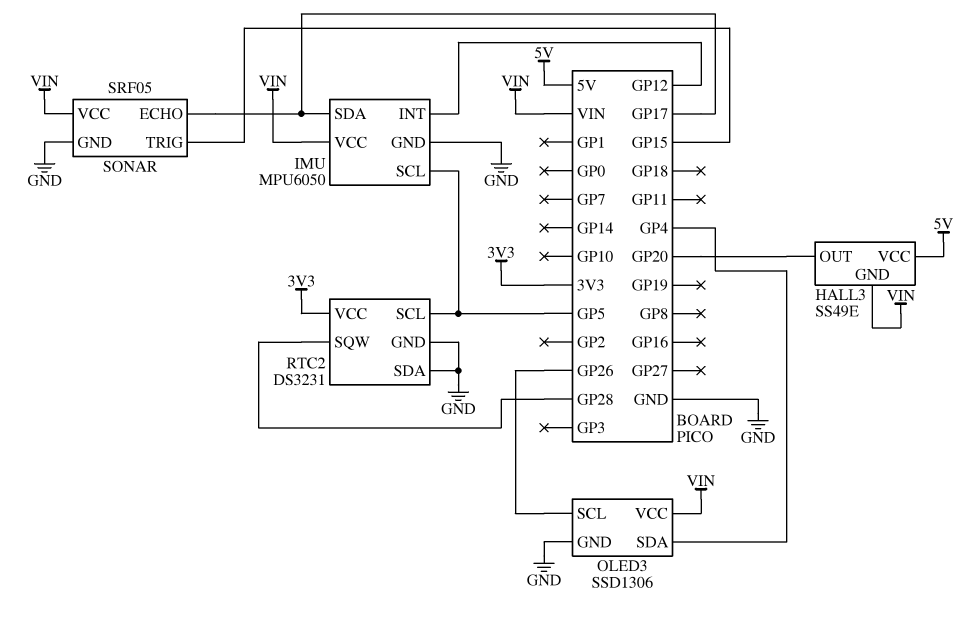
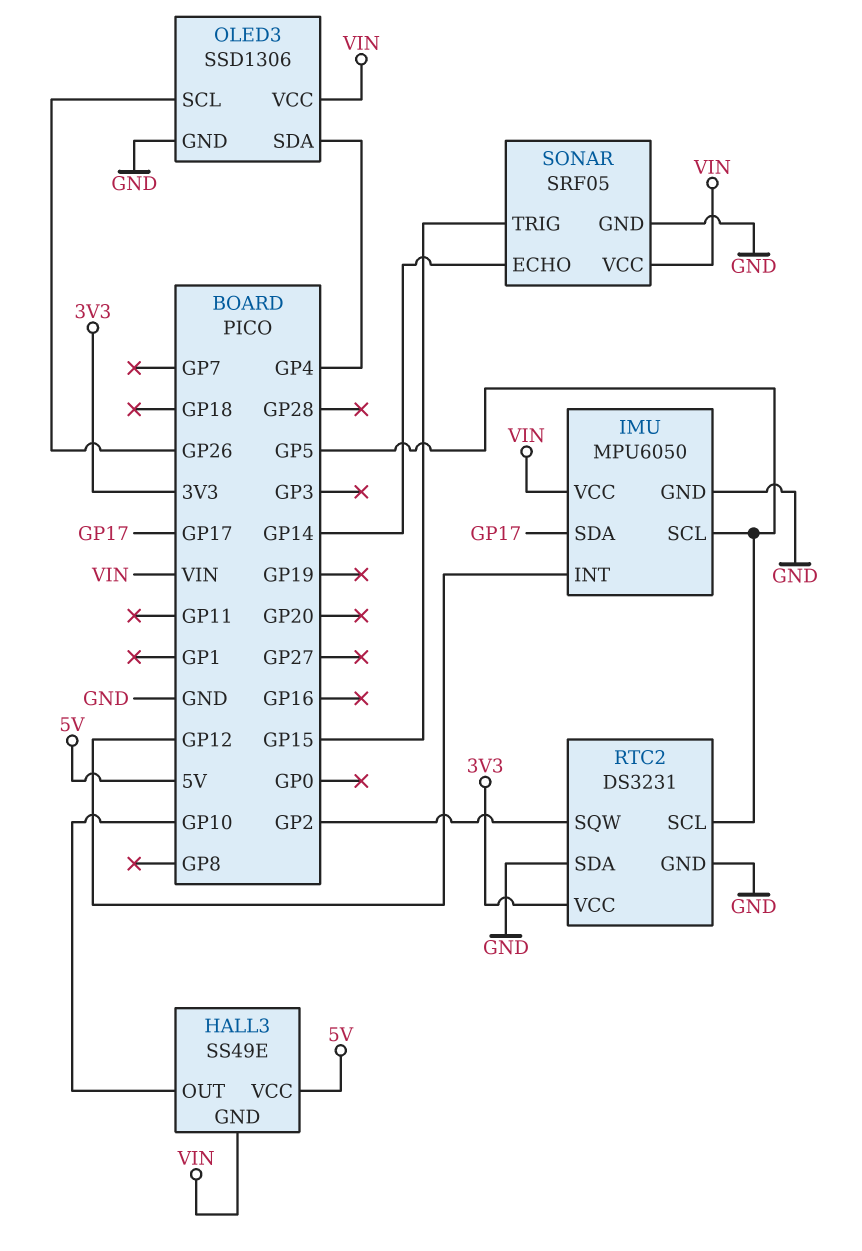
HALL3 pin OUT: GP20 -> GP10
RTC2 pin SQW: GP28 -> GP2
SONAR pin ECHO: GP17 -> GP14

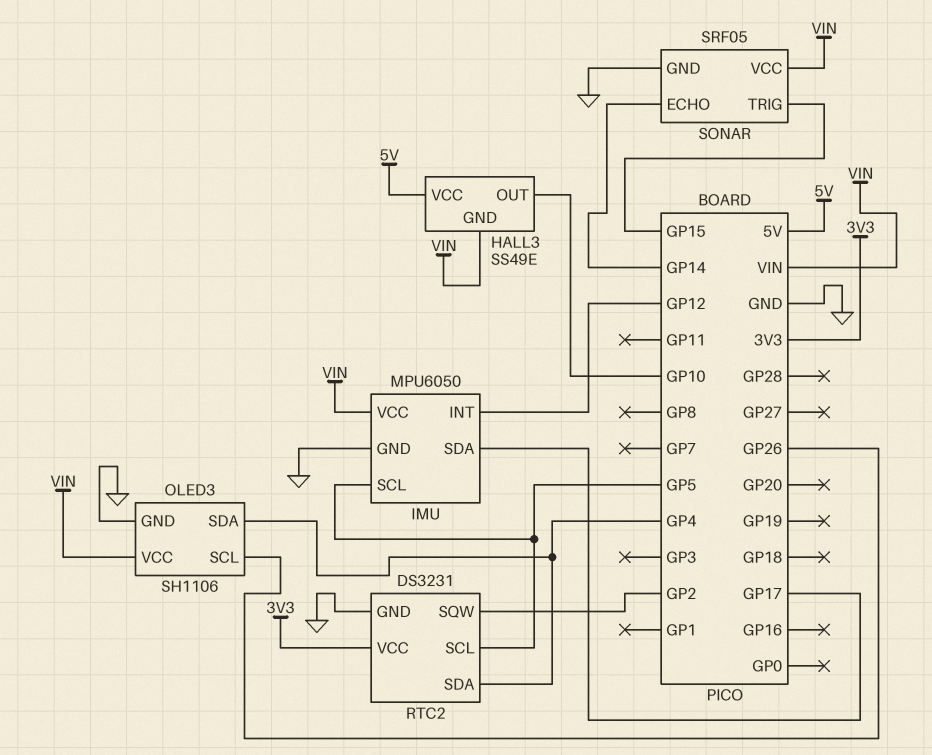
OLED3: SSD1306 -> SH1106
RTC2 pin SDA: GND -> GP4

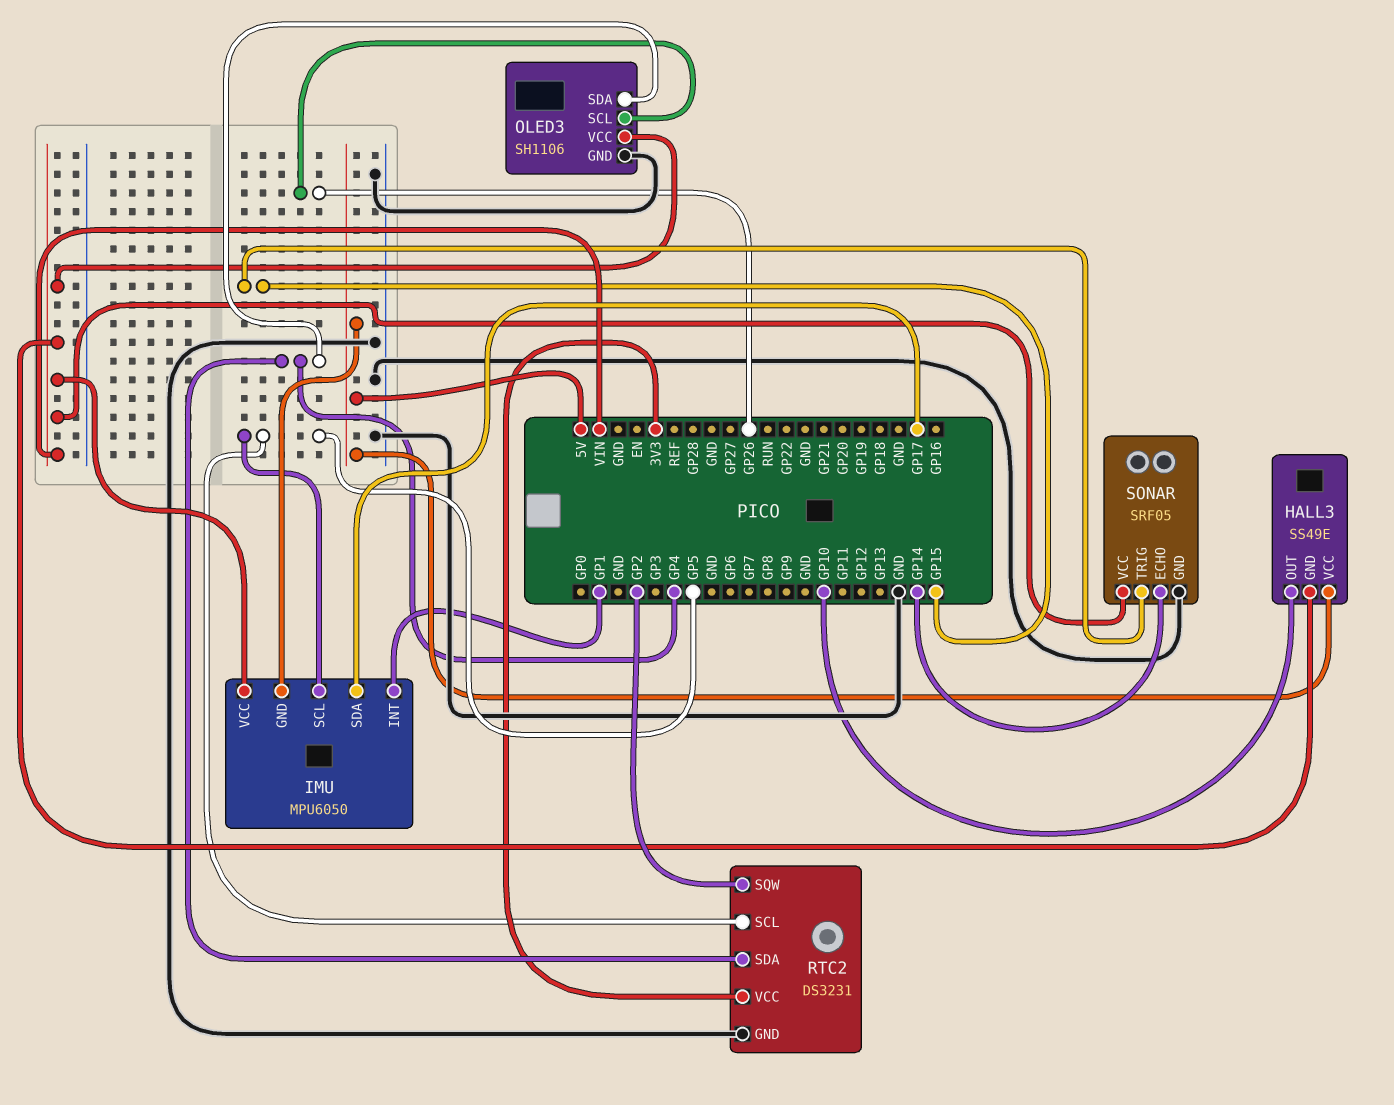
IMU pin GND: GND -> 5V
IMU pin INT: GP12 -> GP1

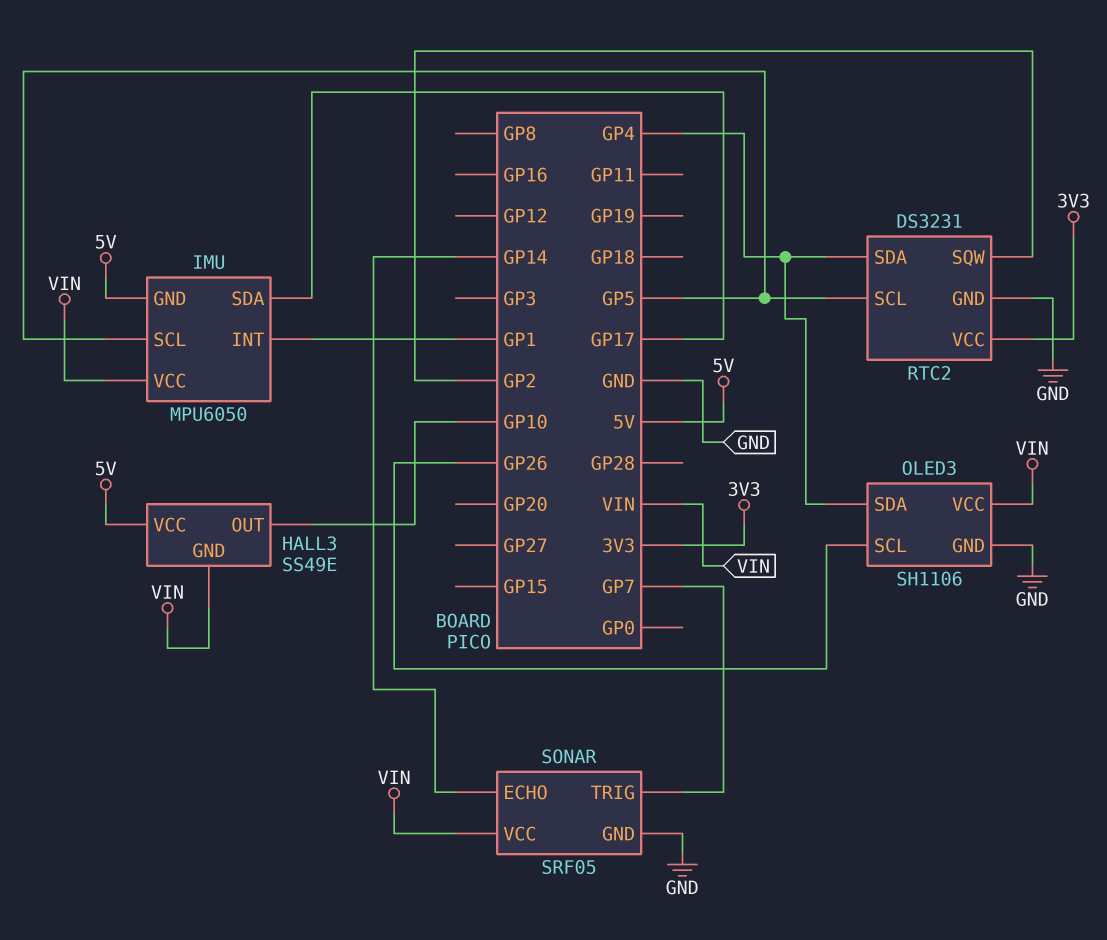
SONAR pin TRIG: GP15 -> GP7

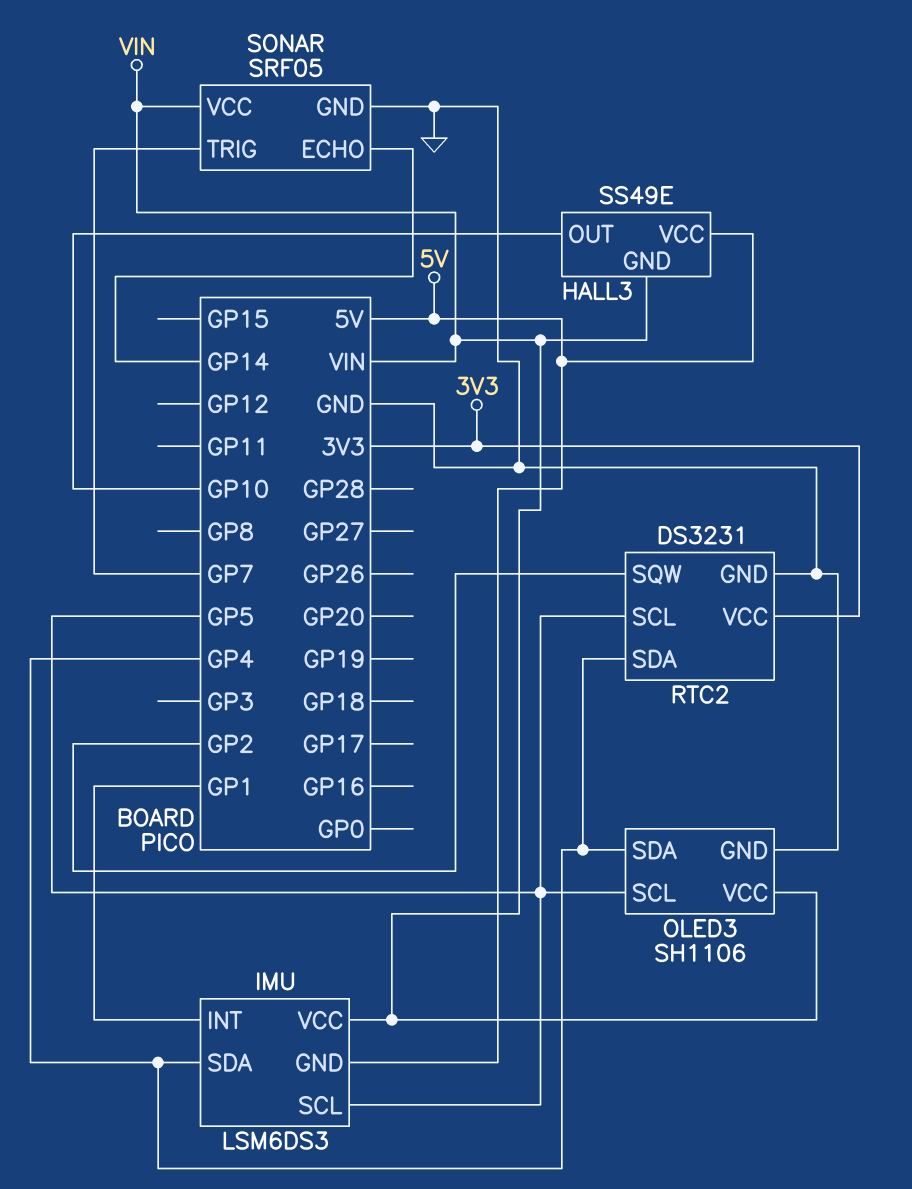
IMU: MPU6050 -> LSM6DS3
IMU pin SDA: GP17 -> GP4
OLED3 pin SCL: GP26 -> GP5

